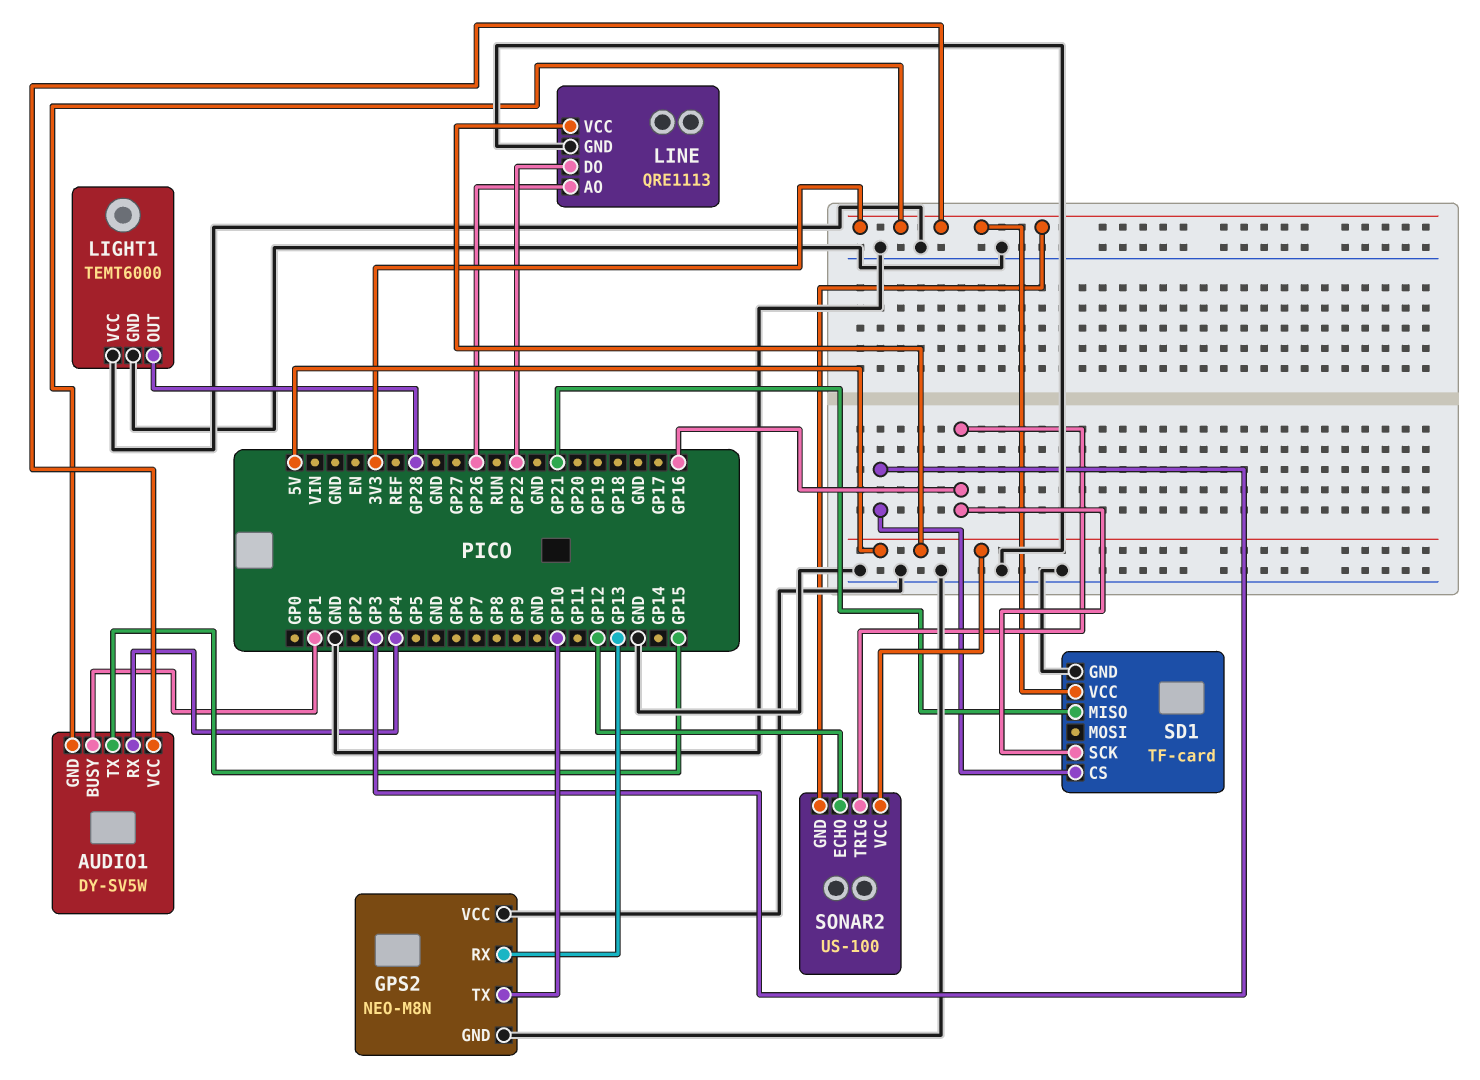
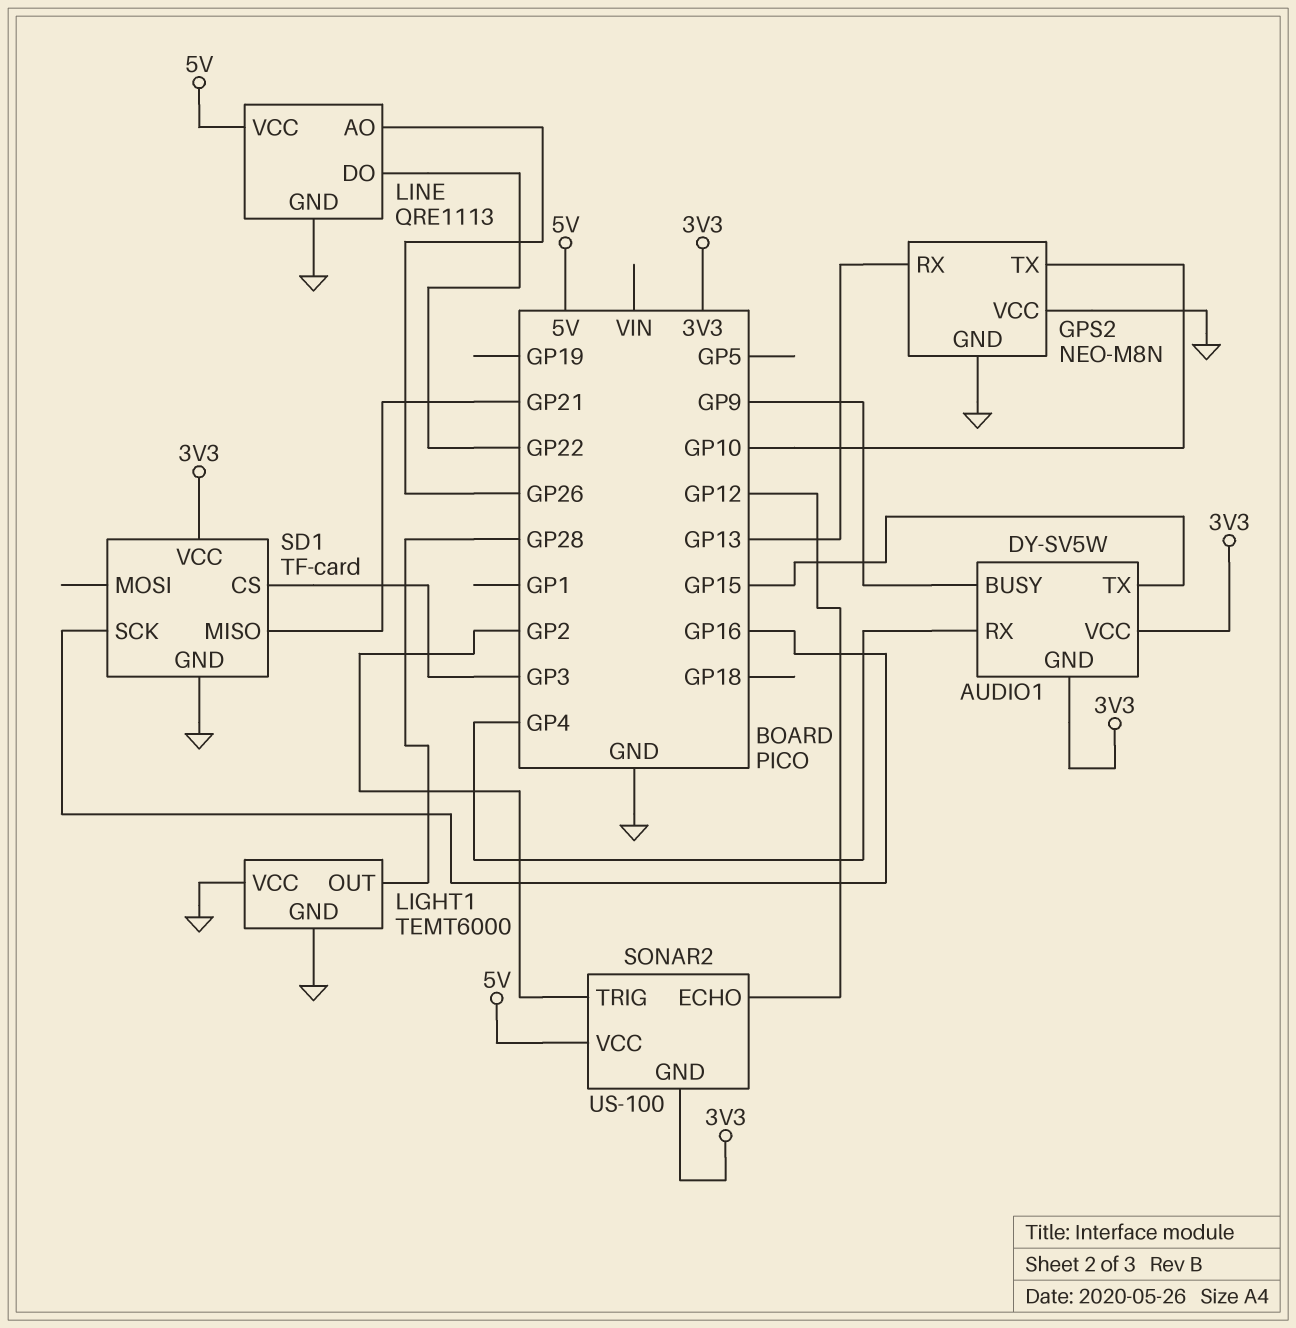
AUDIO1 pin BUSY: GP1 -> GP9
SONAR2 pin TRIG: GP16 -> GP2

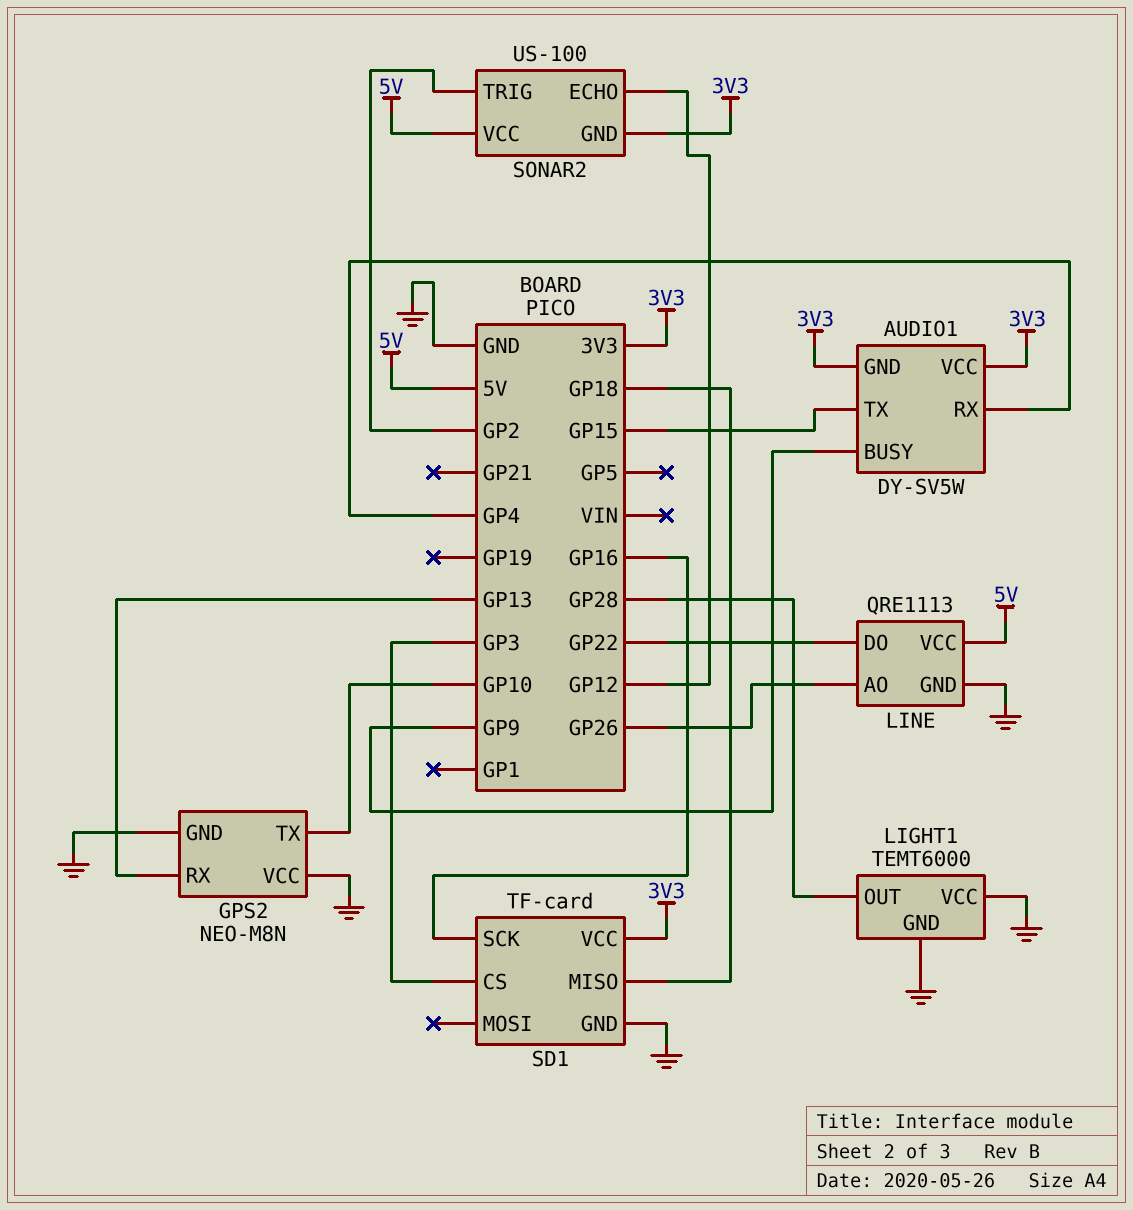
SD1 pin MISO: GP21 -> GP18

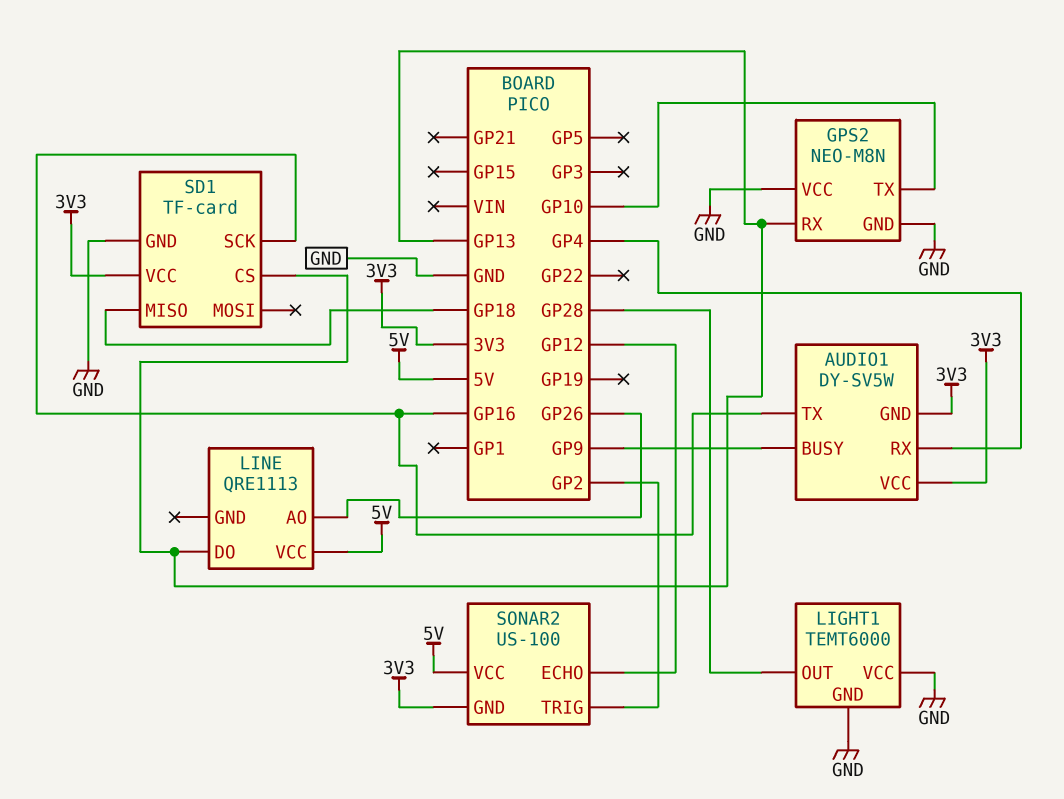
AUDIO1 pin TX: GP15 -> GP16
LINE pin DO: GP22 -> GP13
LINE pin GND: GND -> none
SD1 pin CS: GP3 -> GP13

